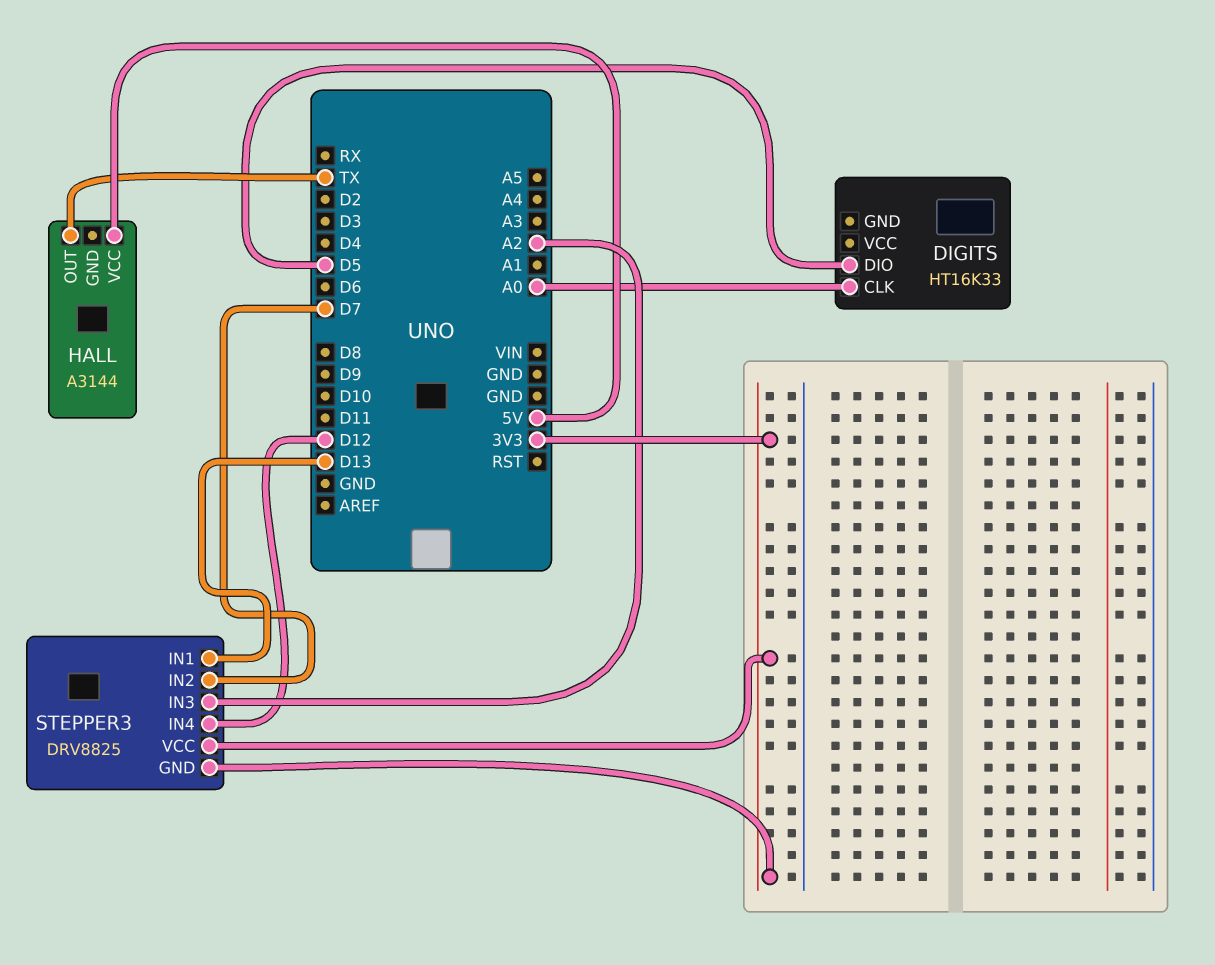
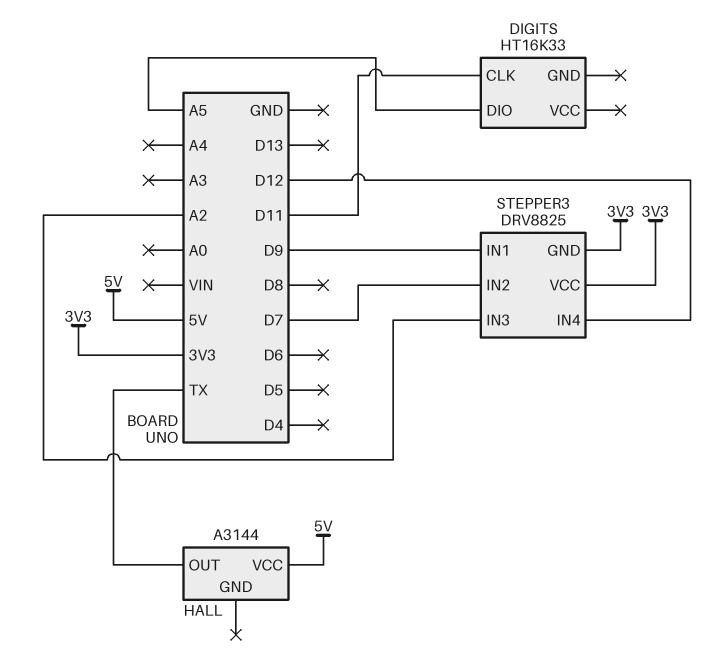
DIGITS pin CLK: A0 -> D11
DIGITS pin DIO: D5 -> A5
STEPPER3 pin IN1: D13 -> D9

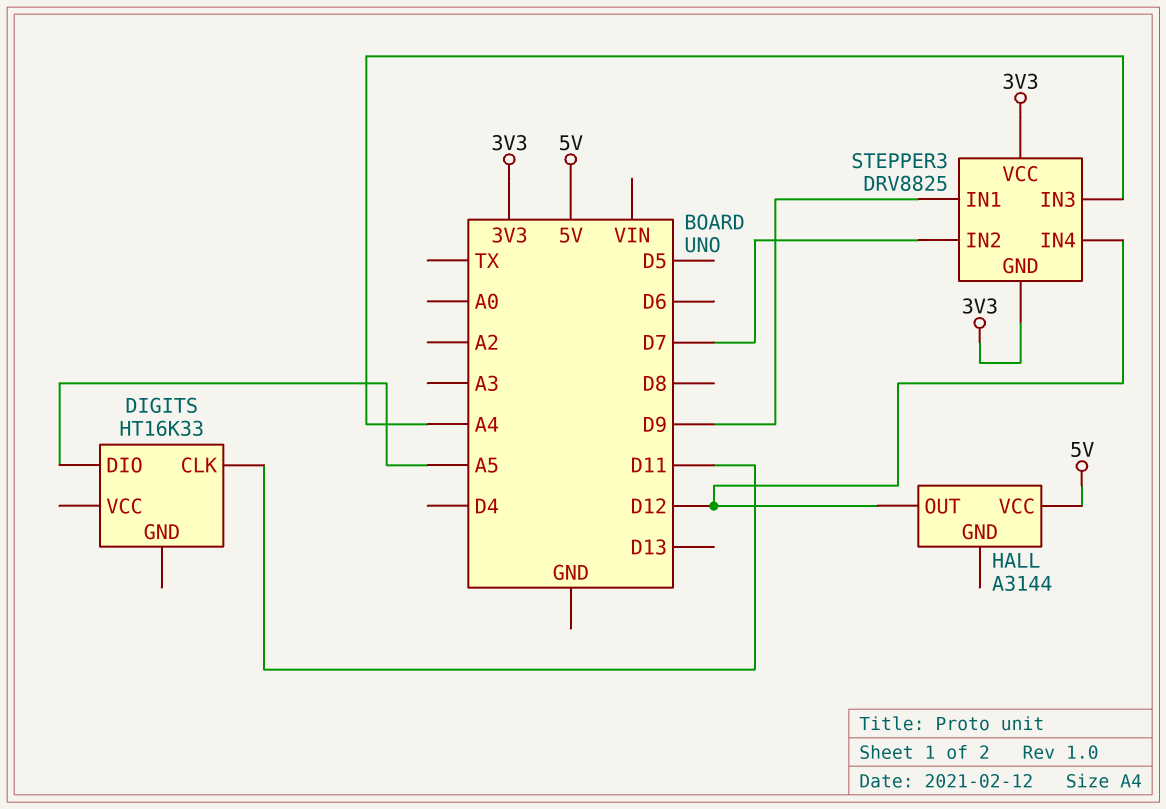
HALL pin OUT: TX -> D12
STEPPER3 pin IN3: A2 -> A4

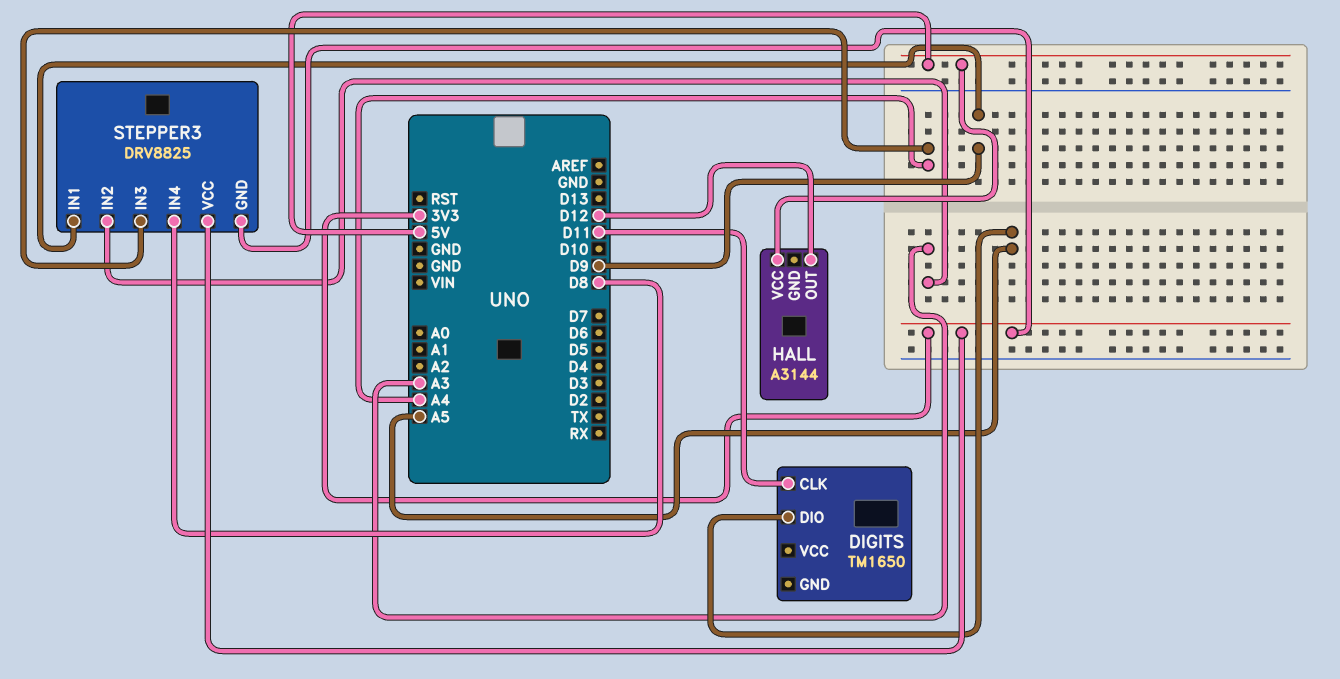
DIGITS: HT16K33 -> TM1650
STEPPER3 pin IN2: D7 -> A3
STEPPER3 pin IN4: D12 -> D8

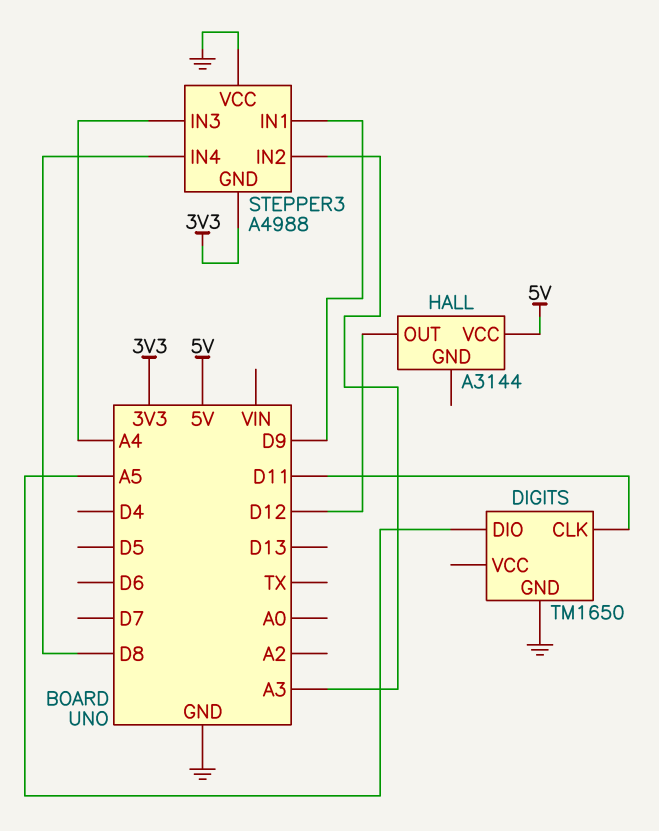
DIGITS pin GND: none -> GND
STEPPER3: DRV8825 -> A4988
STEPPER3 pin VCC: 3V3 -> GND

